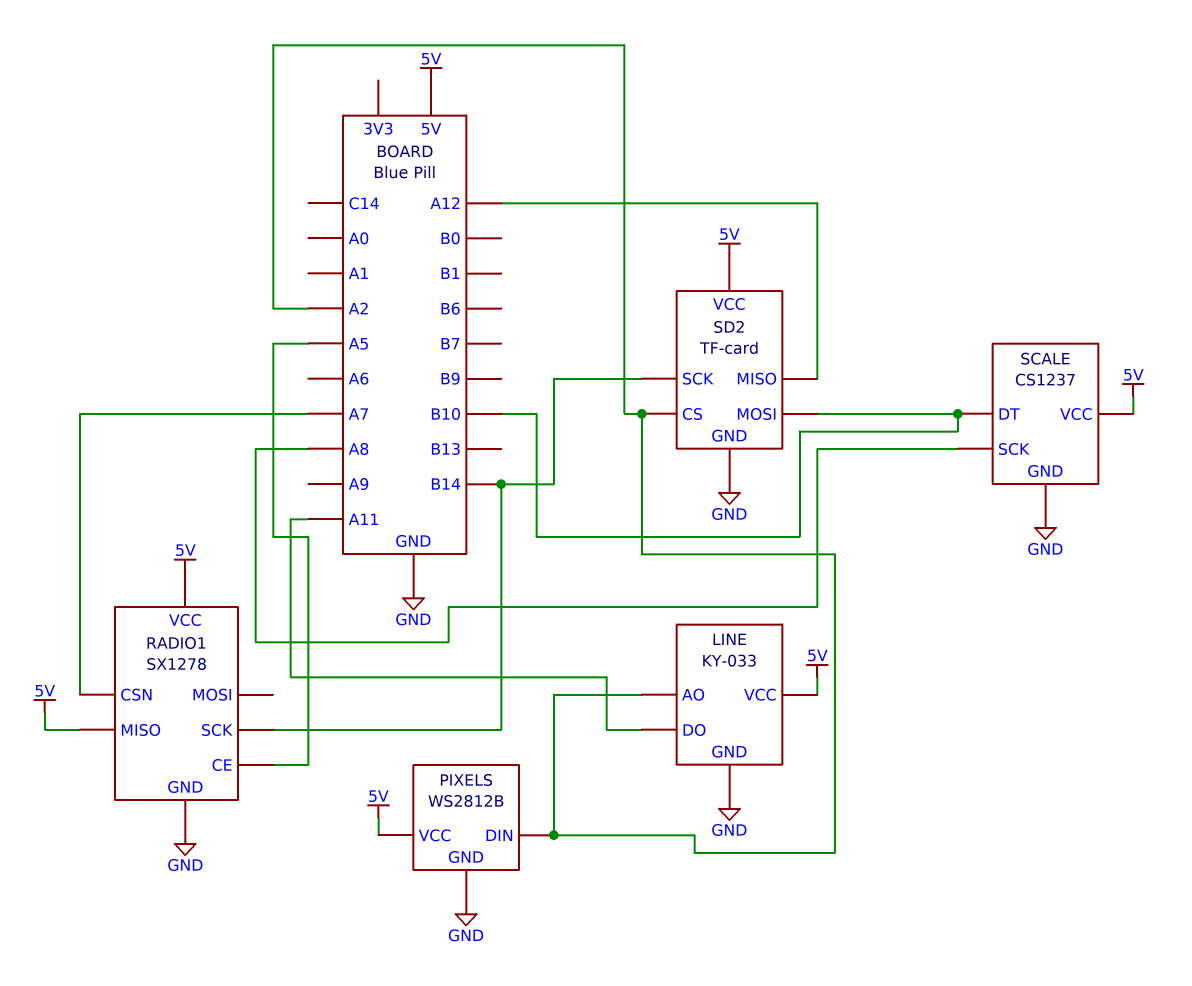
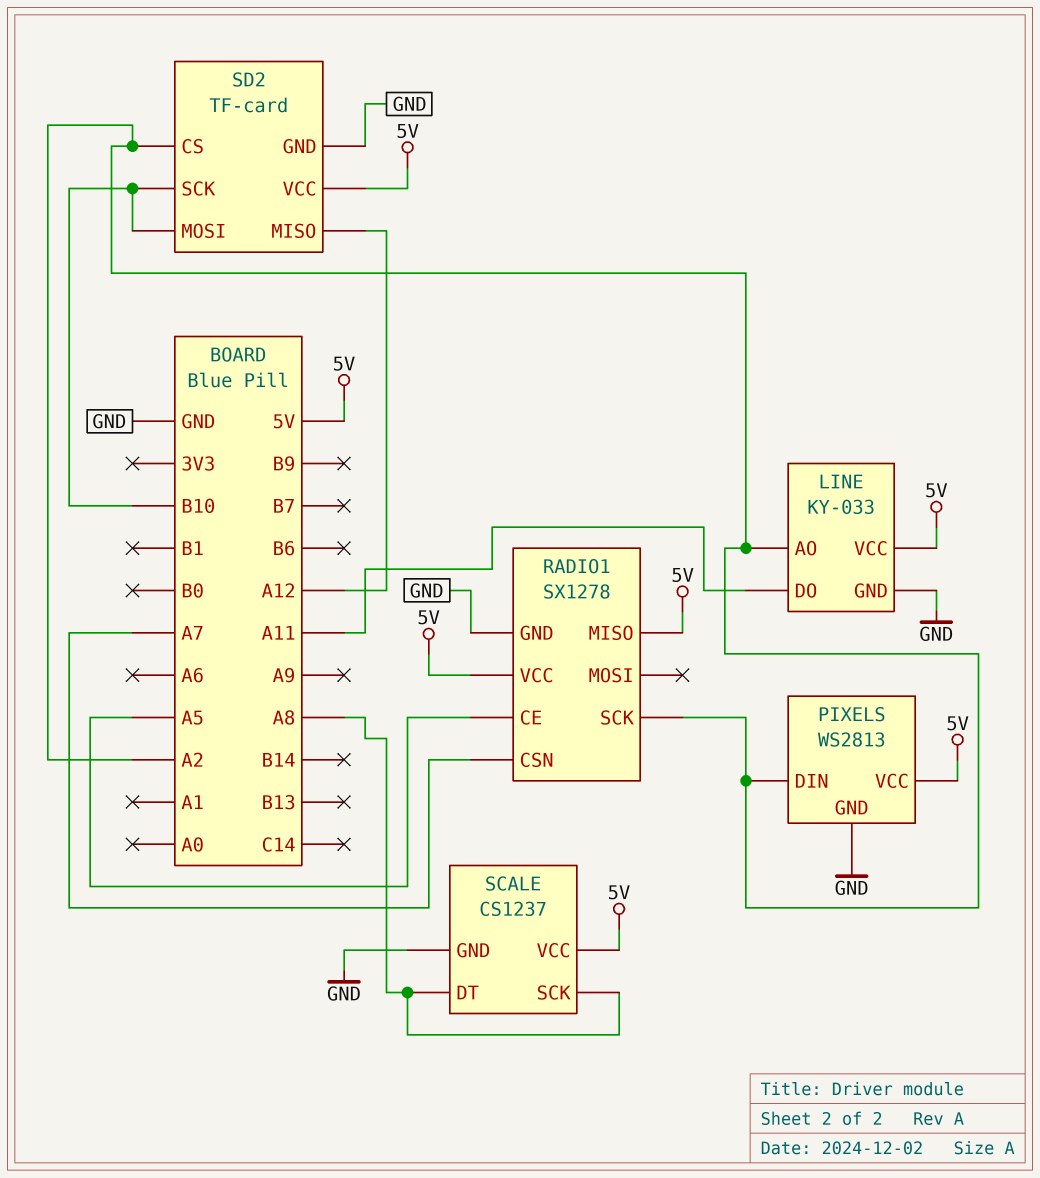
PIXELS: WS2812B -> WS2813
RADIO1 pin SCK: B14 -> A2
SCALE pin DT: B10 -> A8
SD2 pin SCK: B14 -> B10

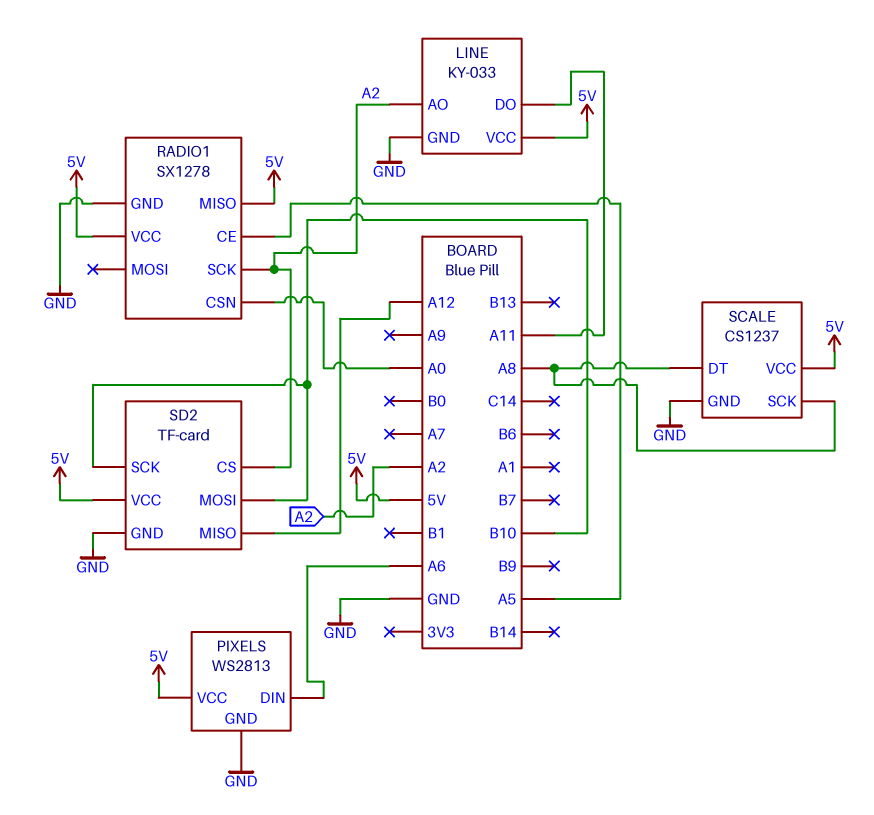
PIXELS pin DIN: A2 -> A6
RADIO1 pin CSN: A7 -> A0

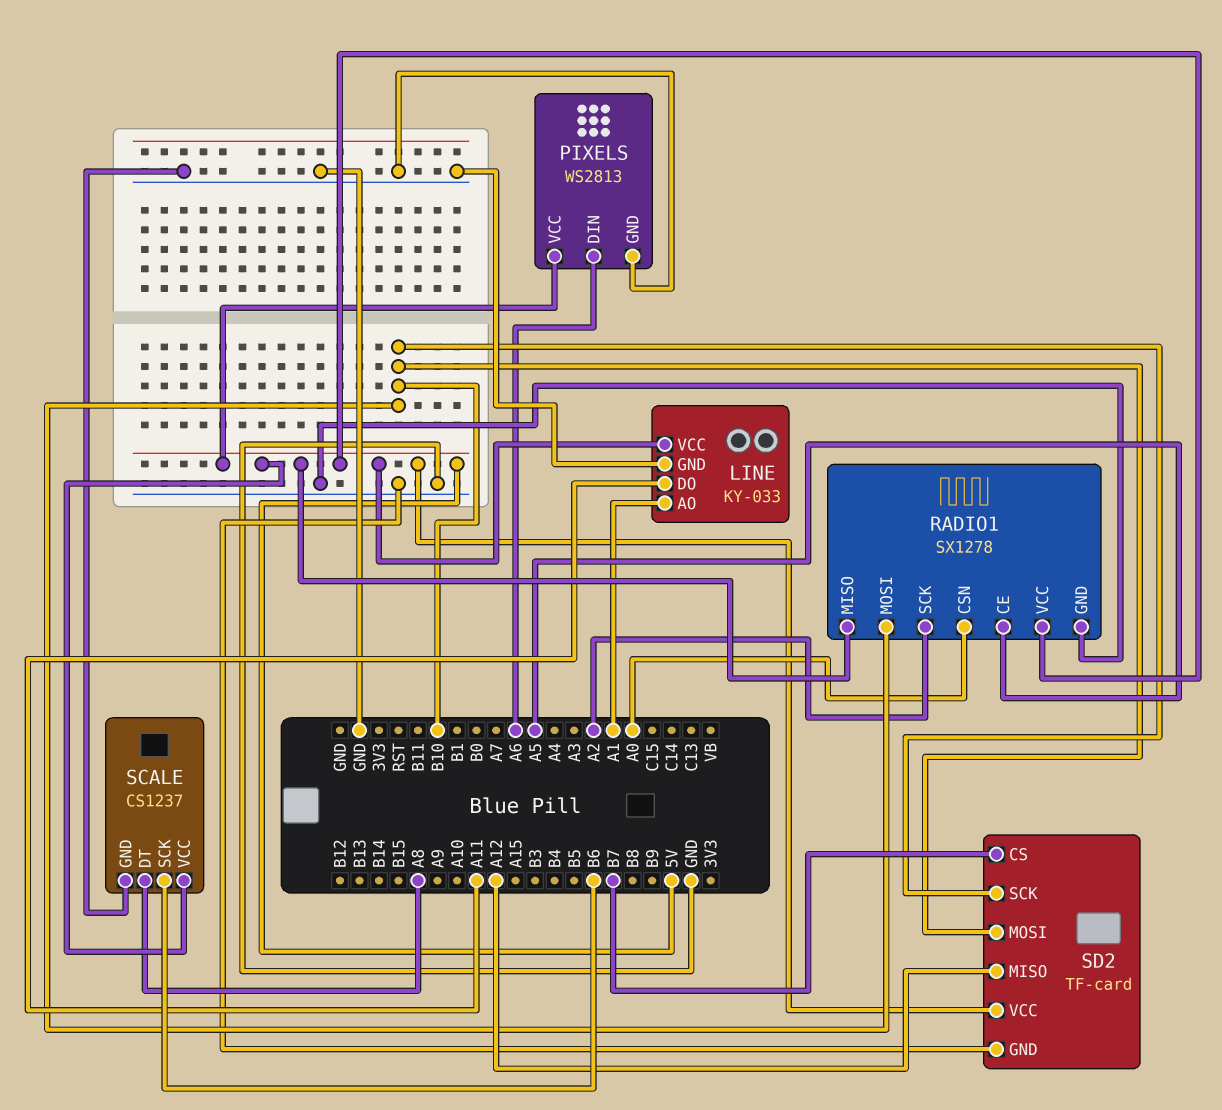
LINE pin AO: A2 -> A1
RADIO1 pin MOSI: none -> B10
SCALE pin SCK: A8 -> B6
SD2 pin CS: A2 -> B7

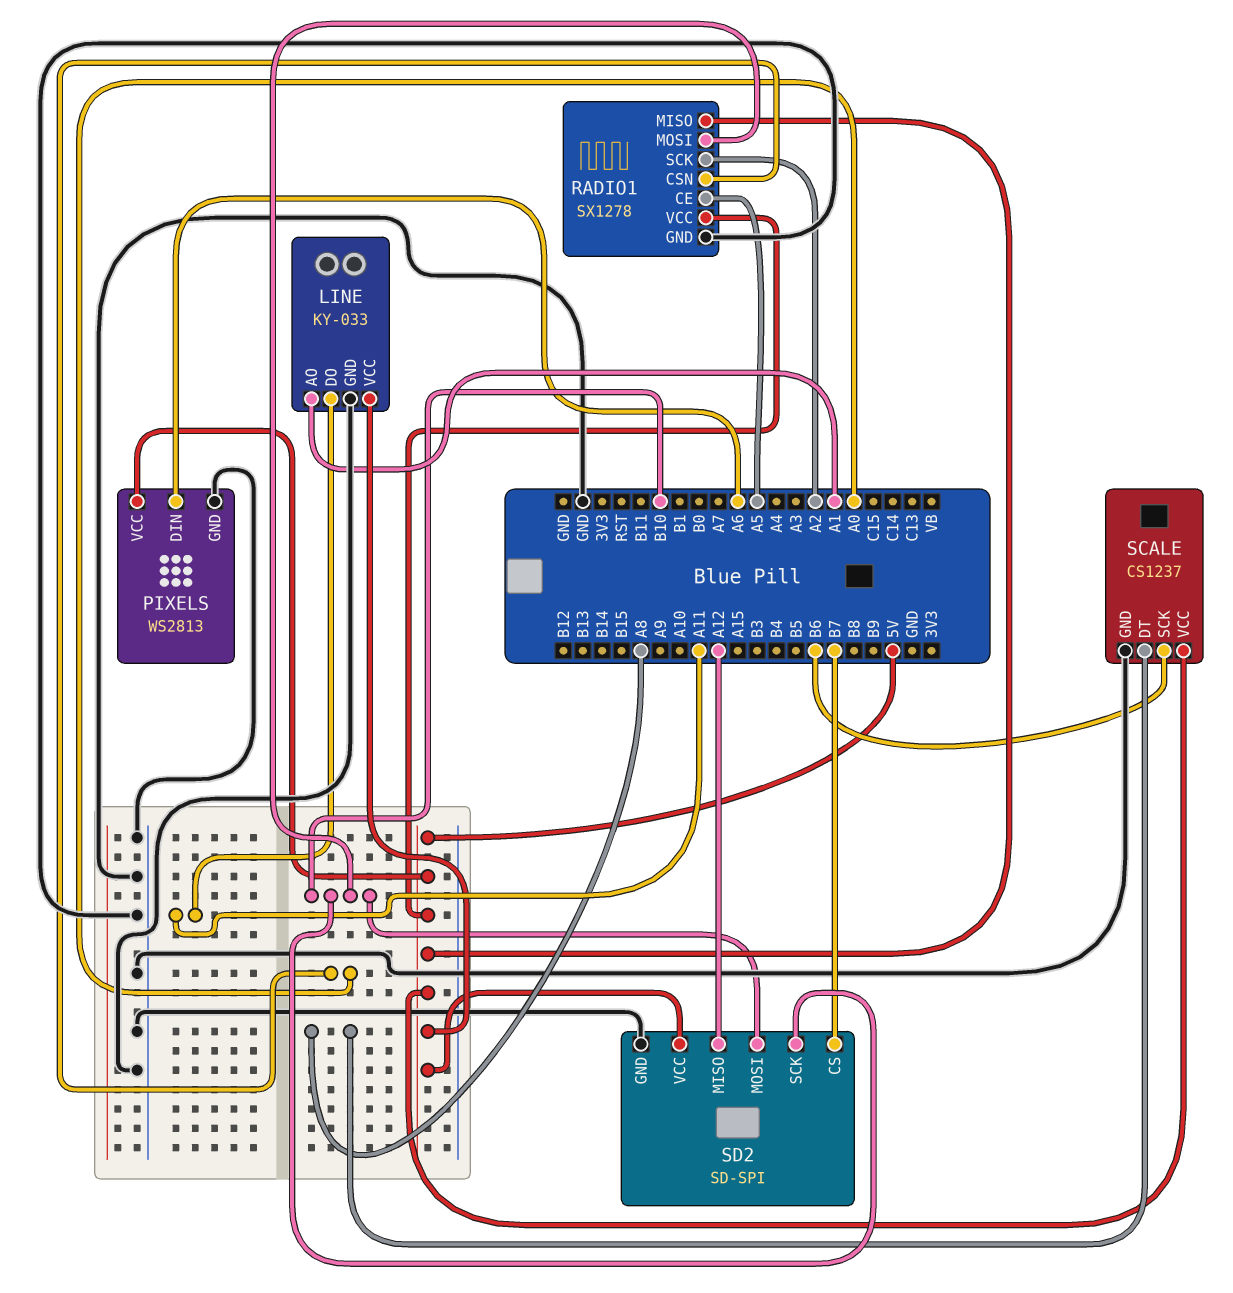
SD2: TF-card -> SD-SPI

